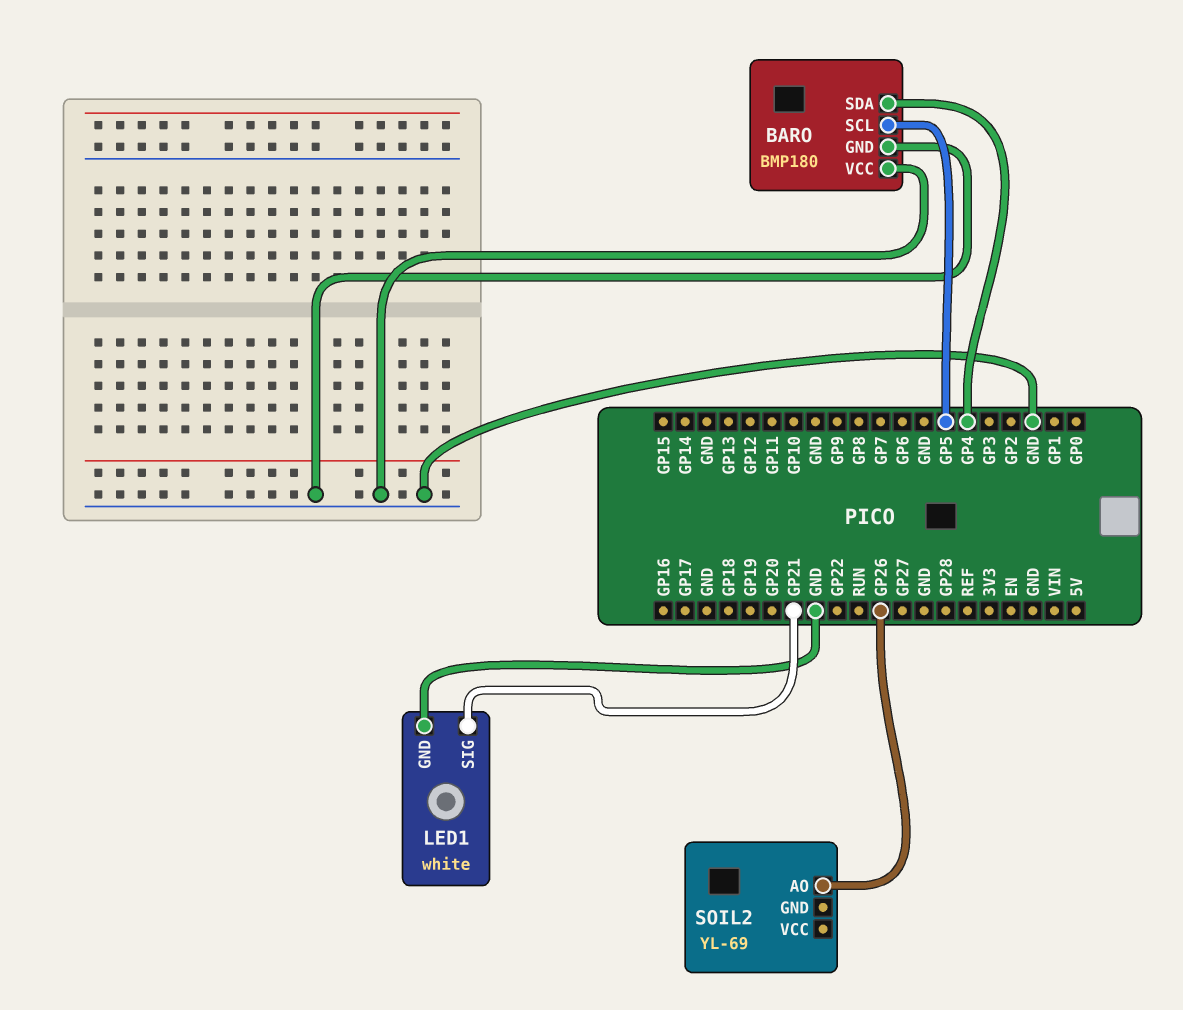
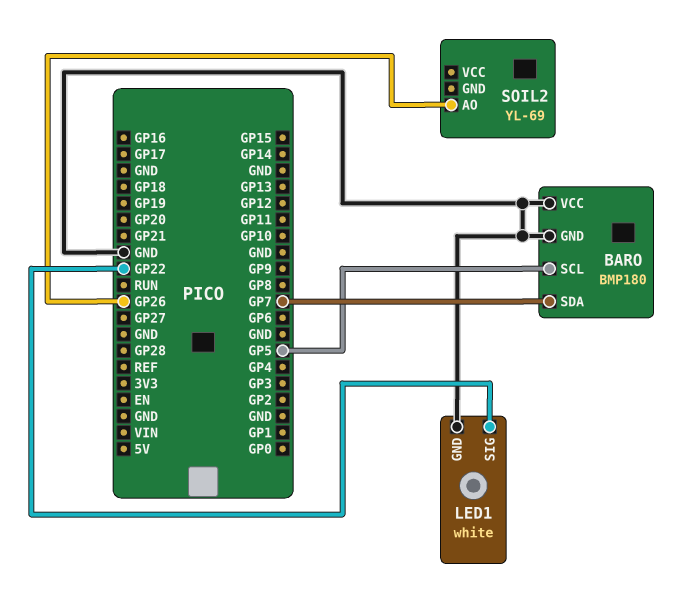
BARO pin SDA: GP4 -> GP7
LED1 pin SIG: GP21 -> GP22

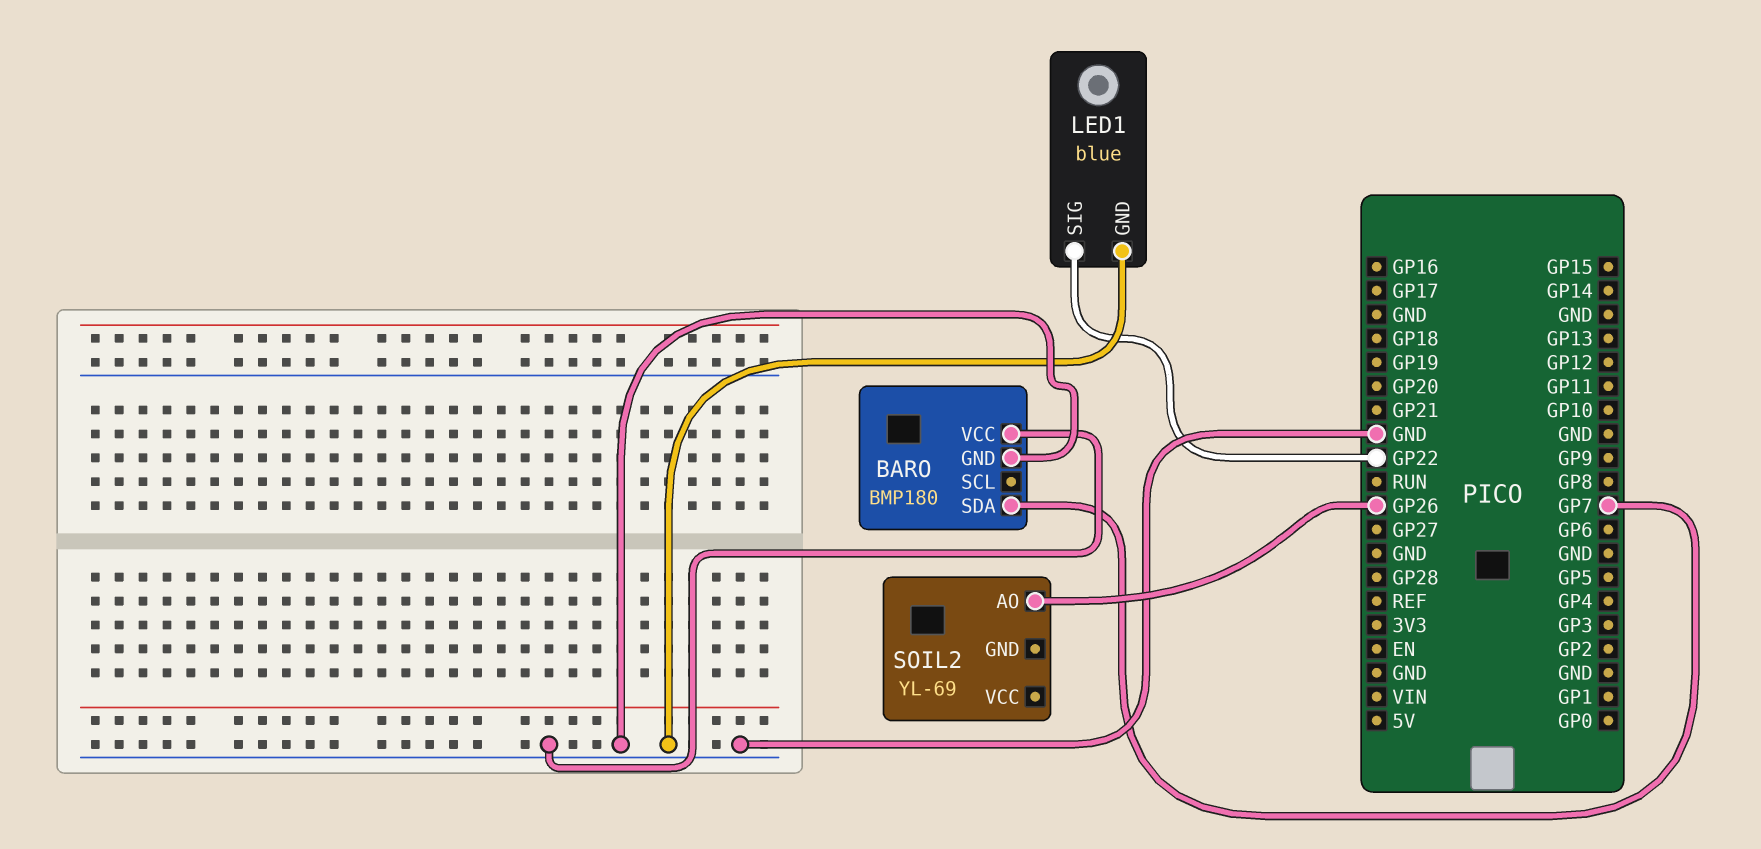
BARO pin SCL: GP5 -> none
LED1: white -> blue

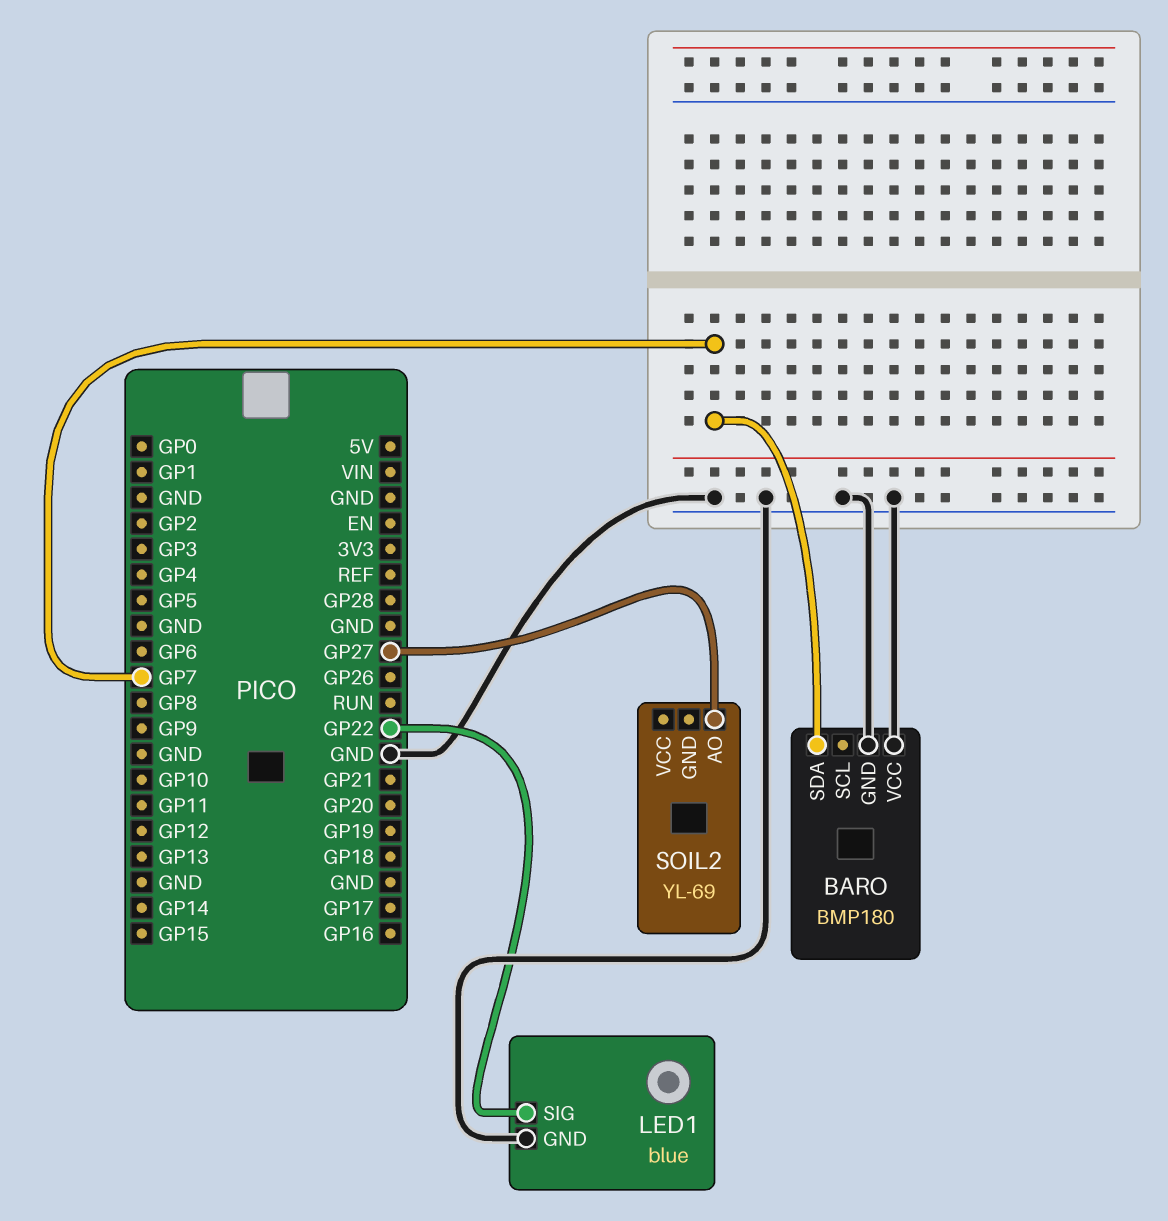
SOIL2 pin AO: GP26 -> GP27

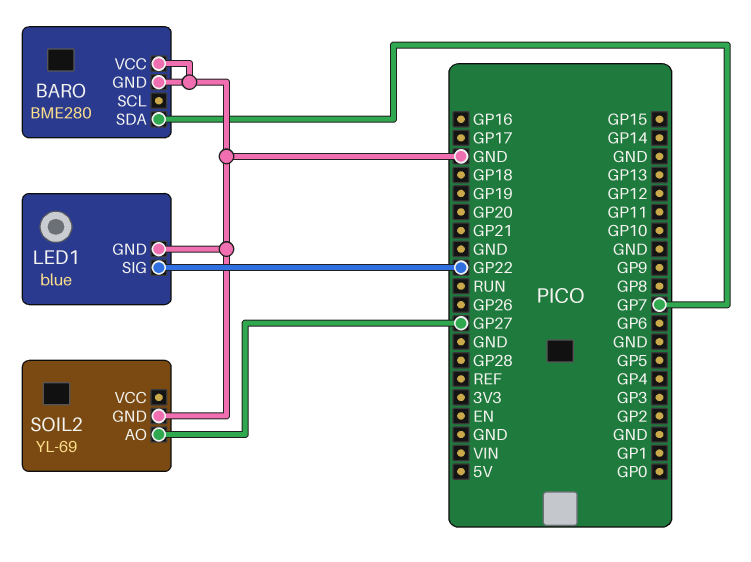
BARO: BMP180 -> BME280
SOIL2 pin GND: none -> GND

